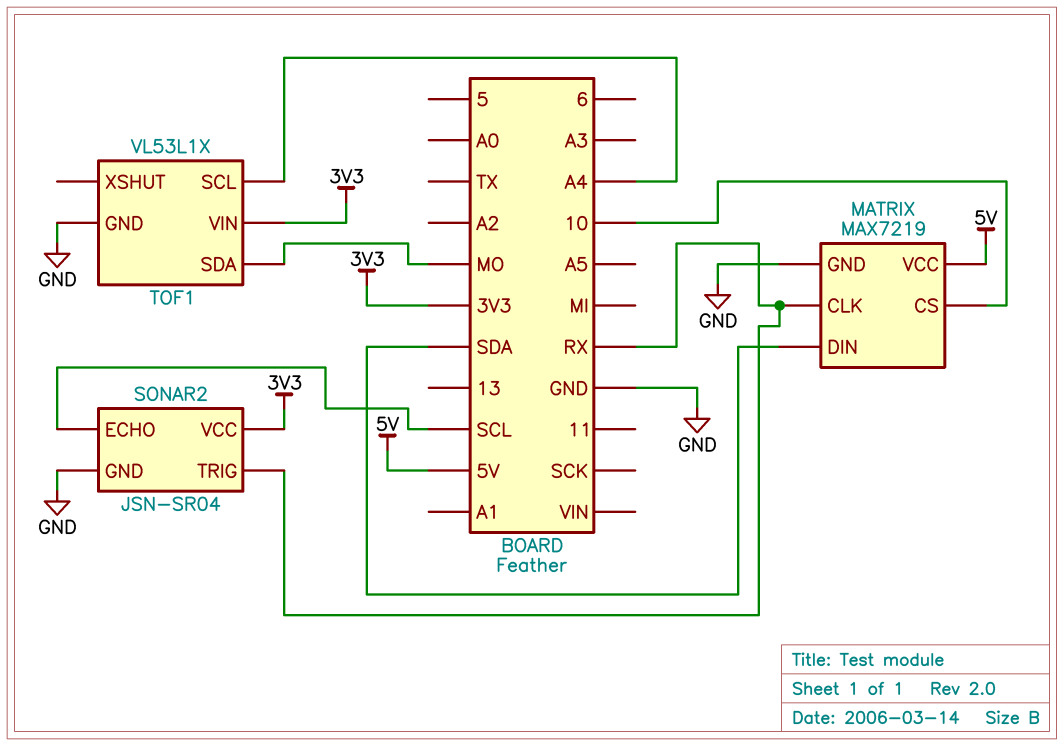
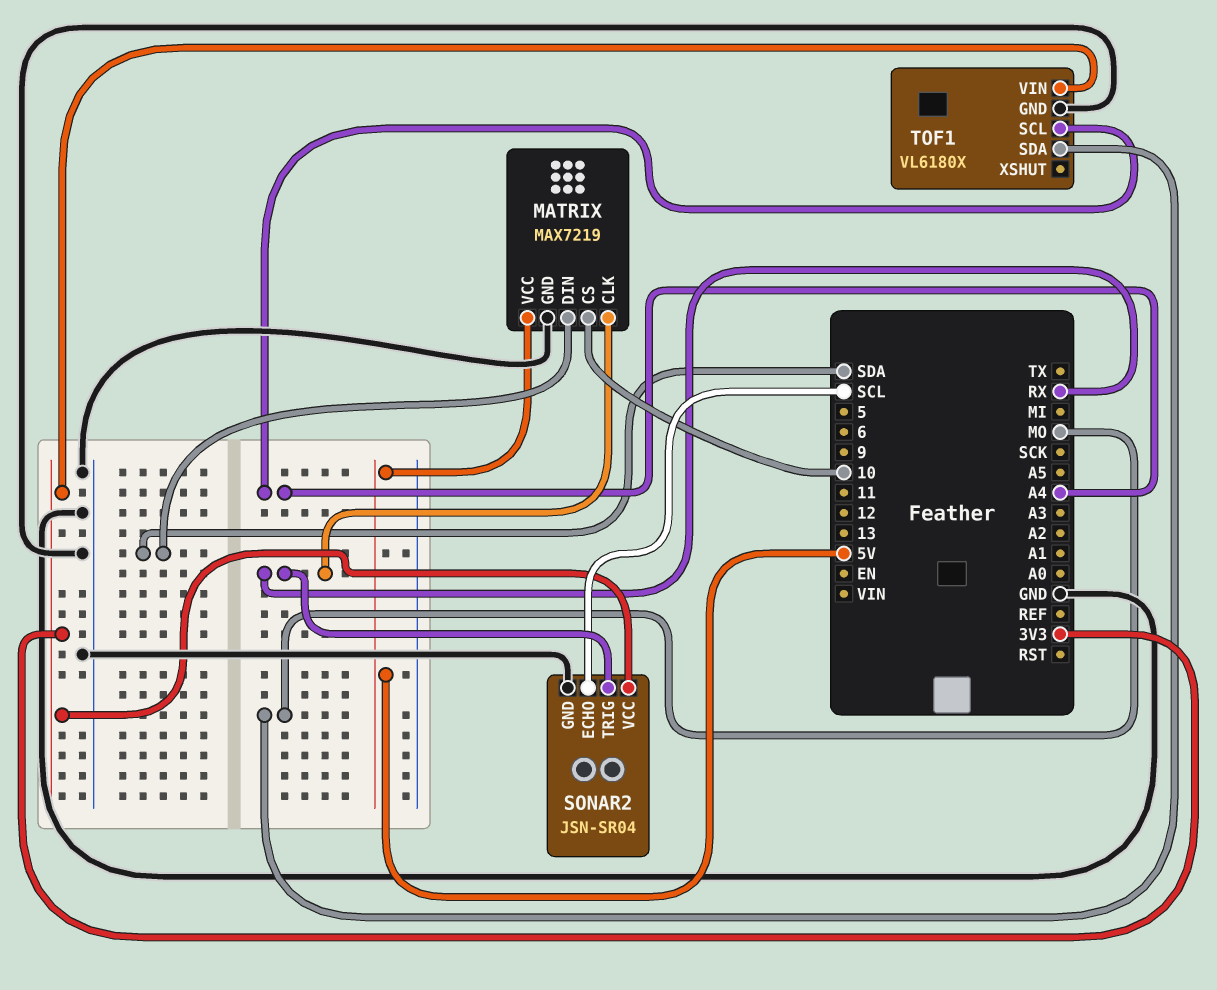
TOF1: VL53L1X -> VL6180X

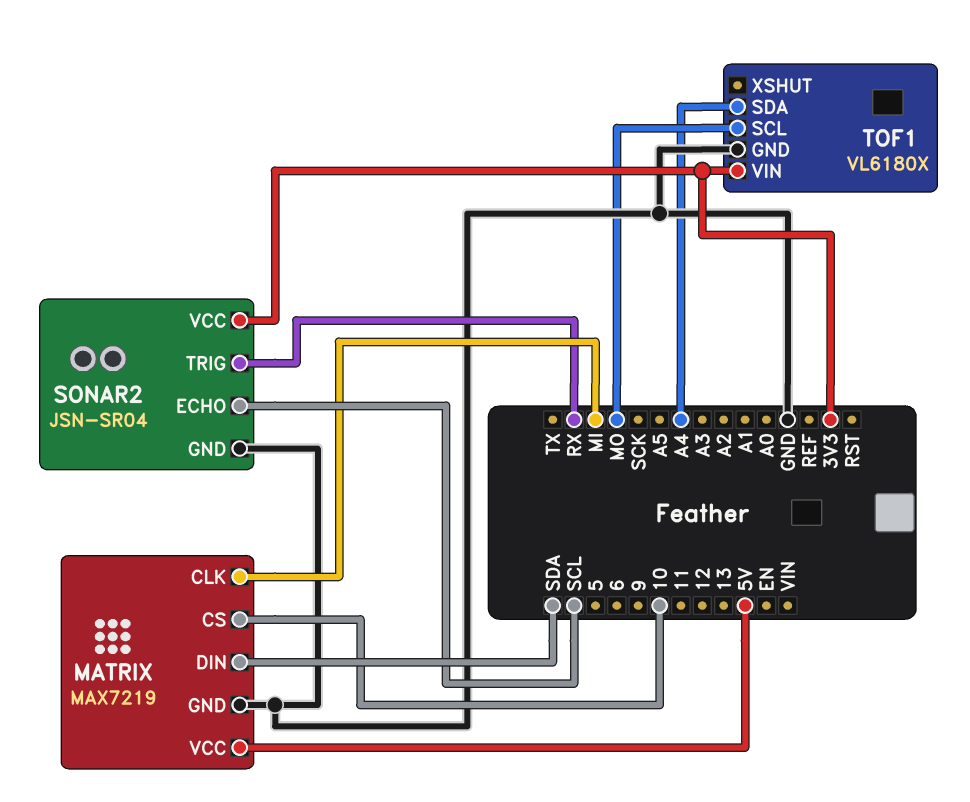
MATRIX pin CLK: RX -> MI
TOF1 pin SCL: A4 -> MO
TOF1 pin SDA: MO -> A4

